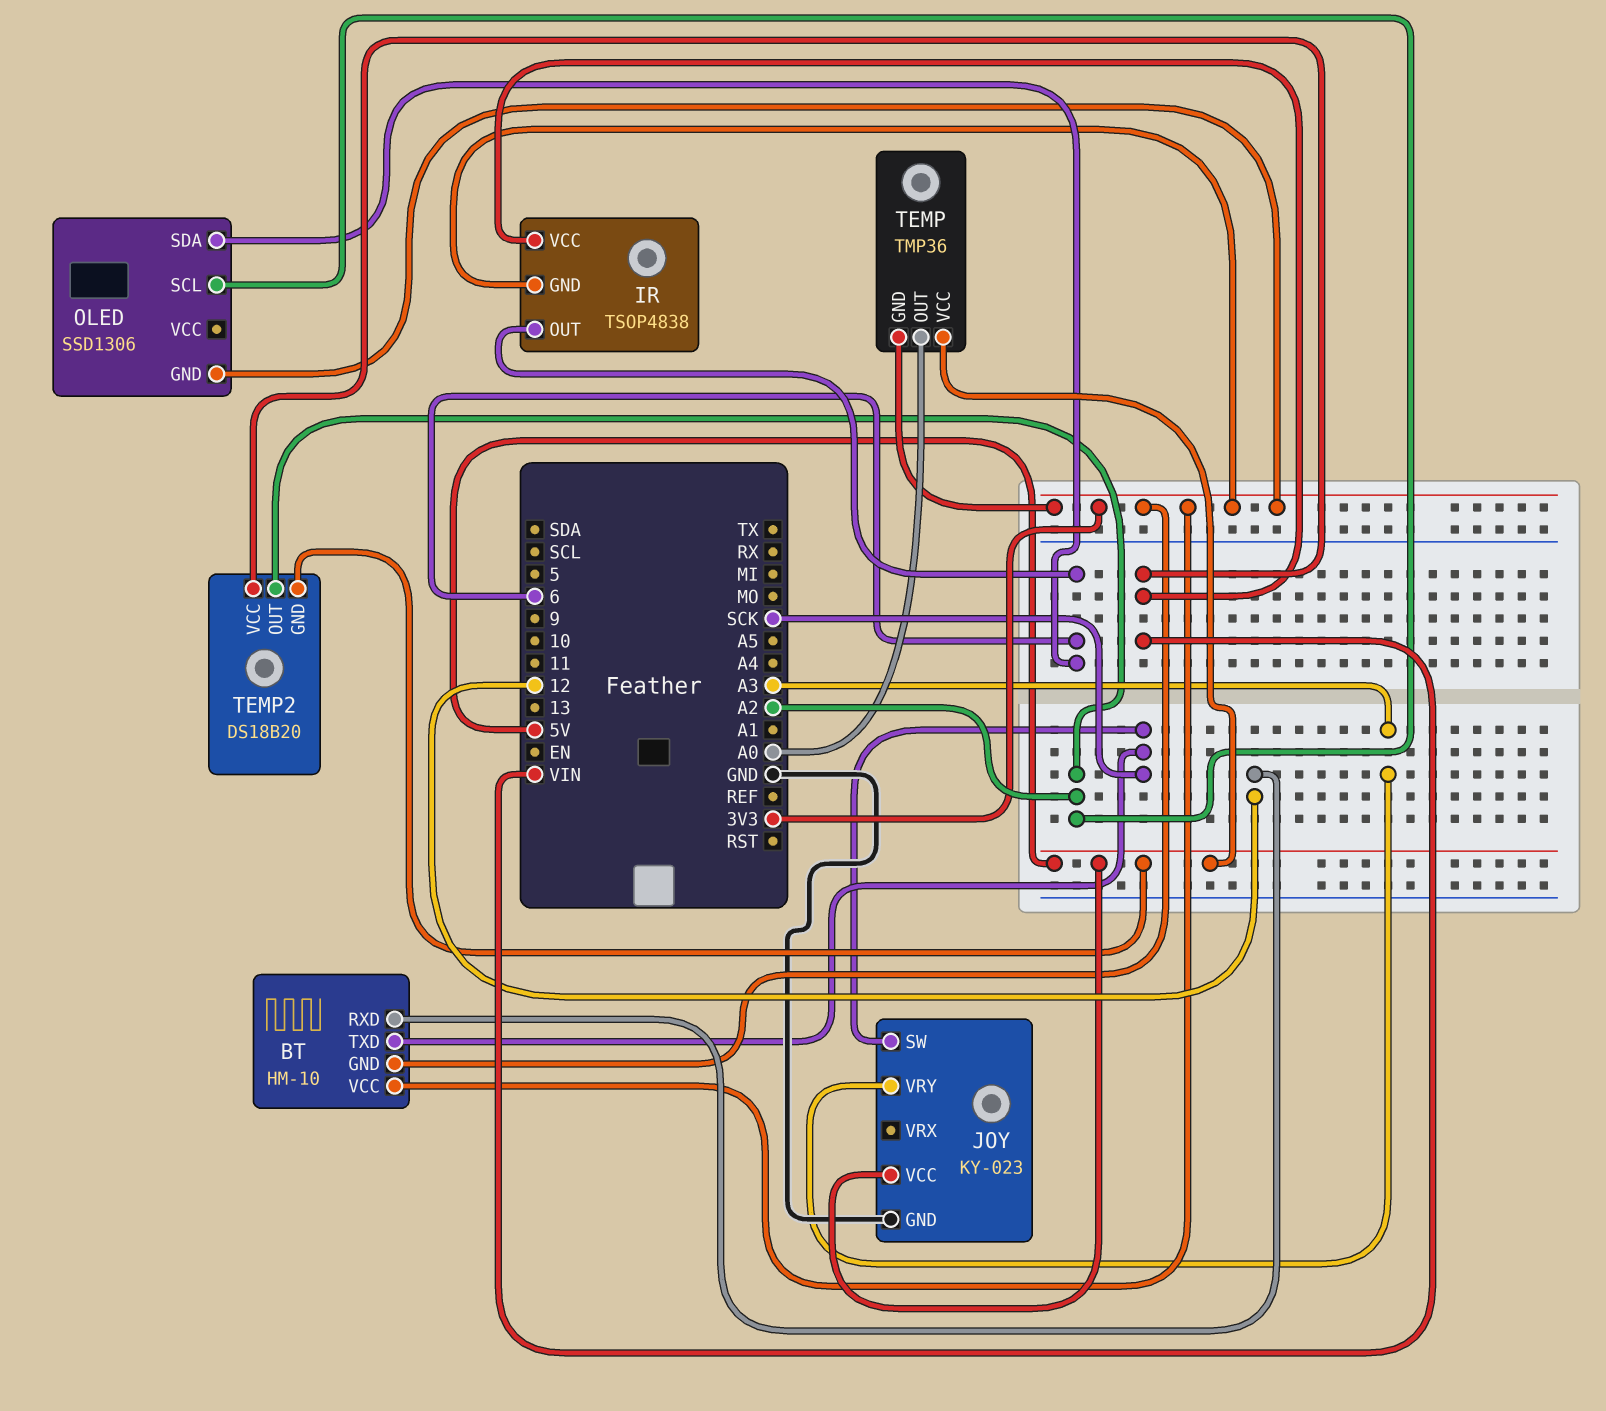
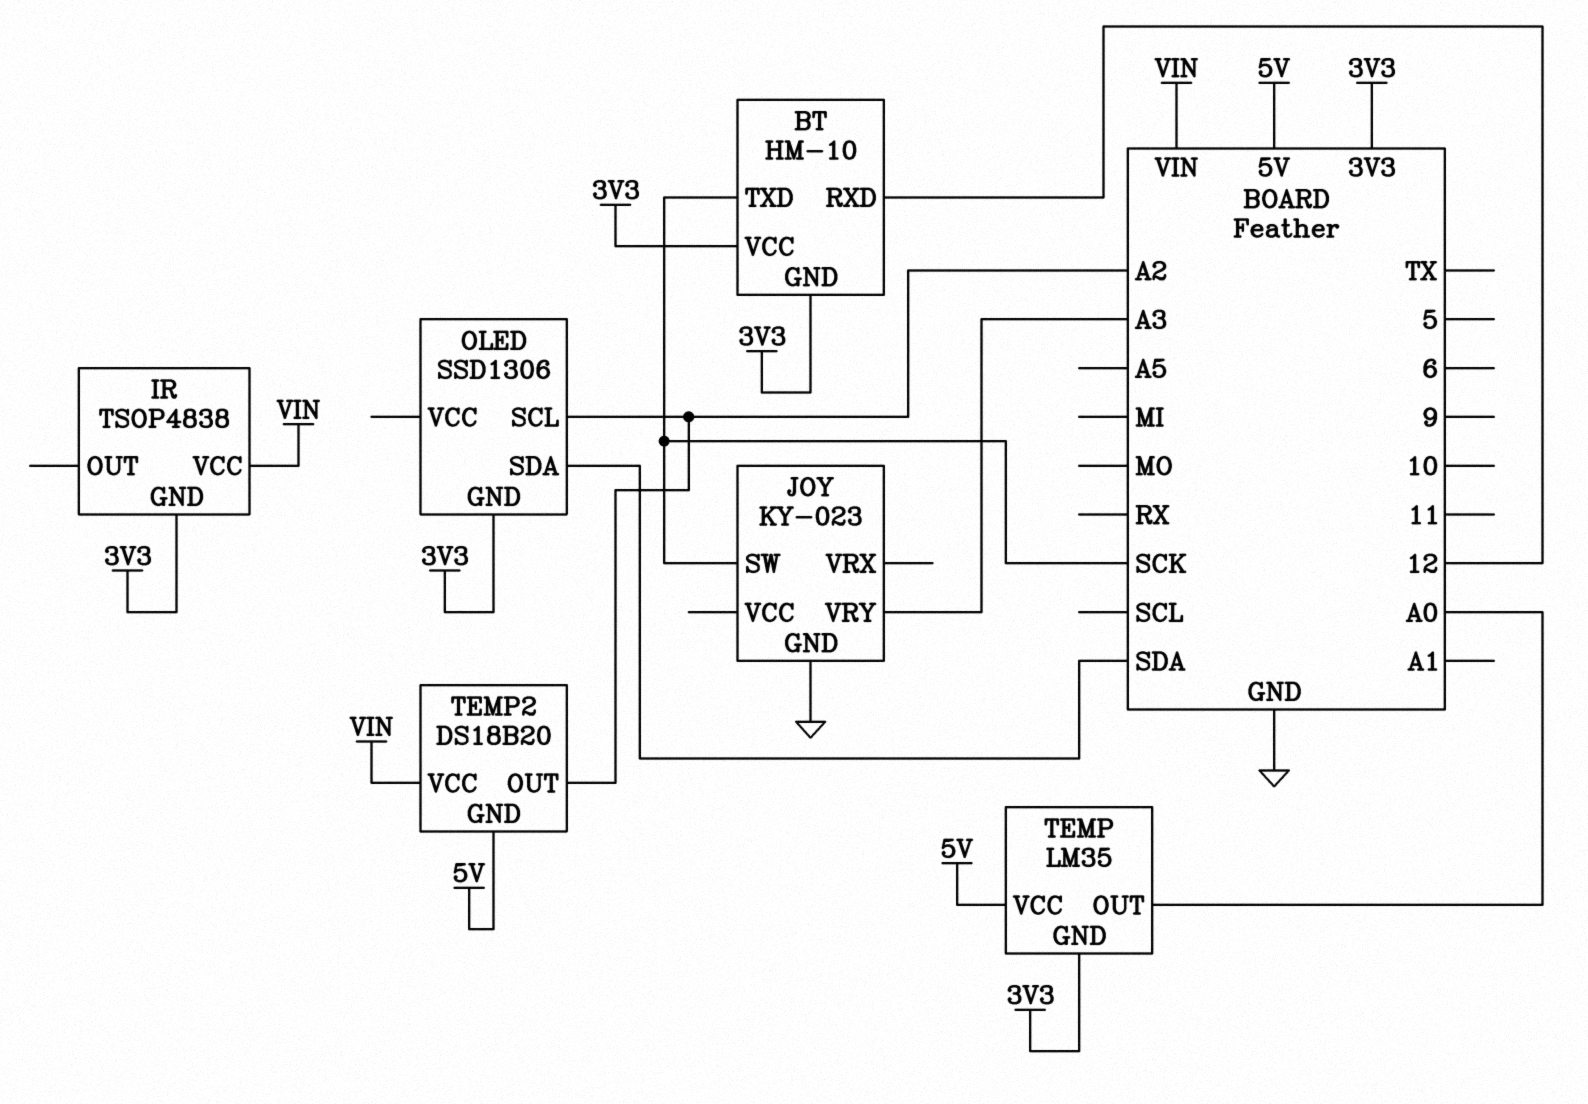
IR pin OUT: 6 -> none
JOY pin VCC: 5V -> none
OLED pin SDA: 6 -> SDA
TEMP: TMP36 -> LM35

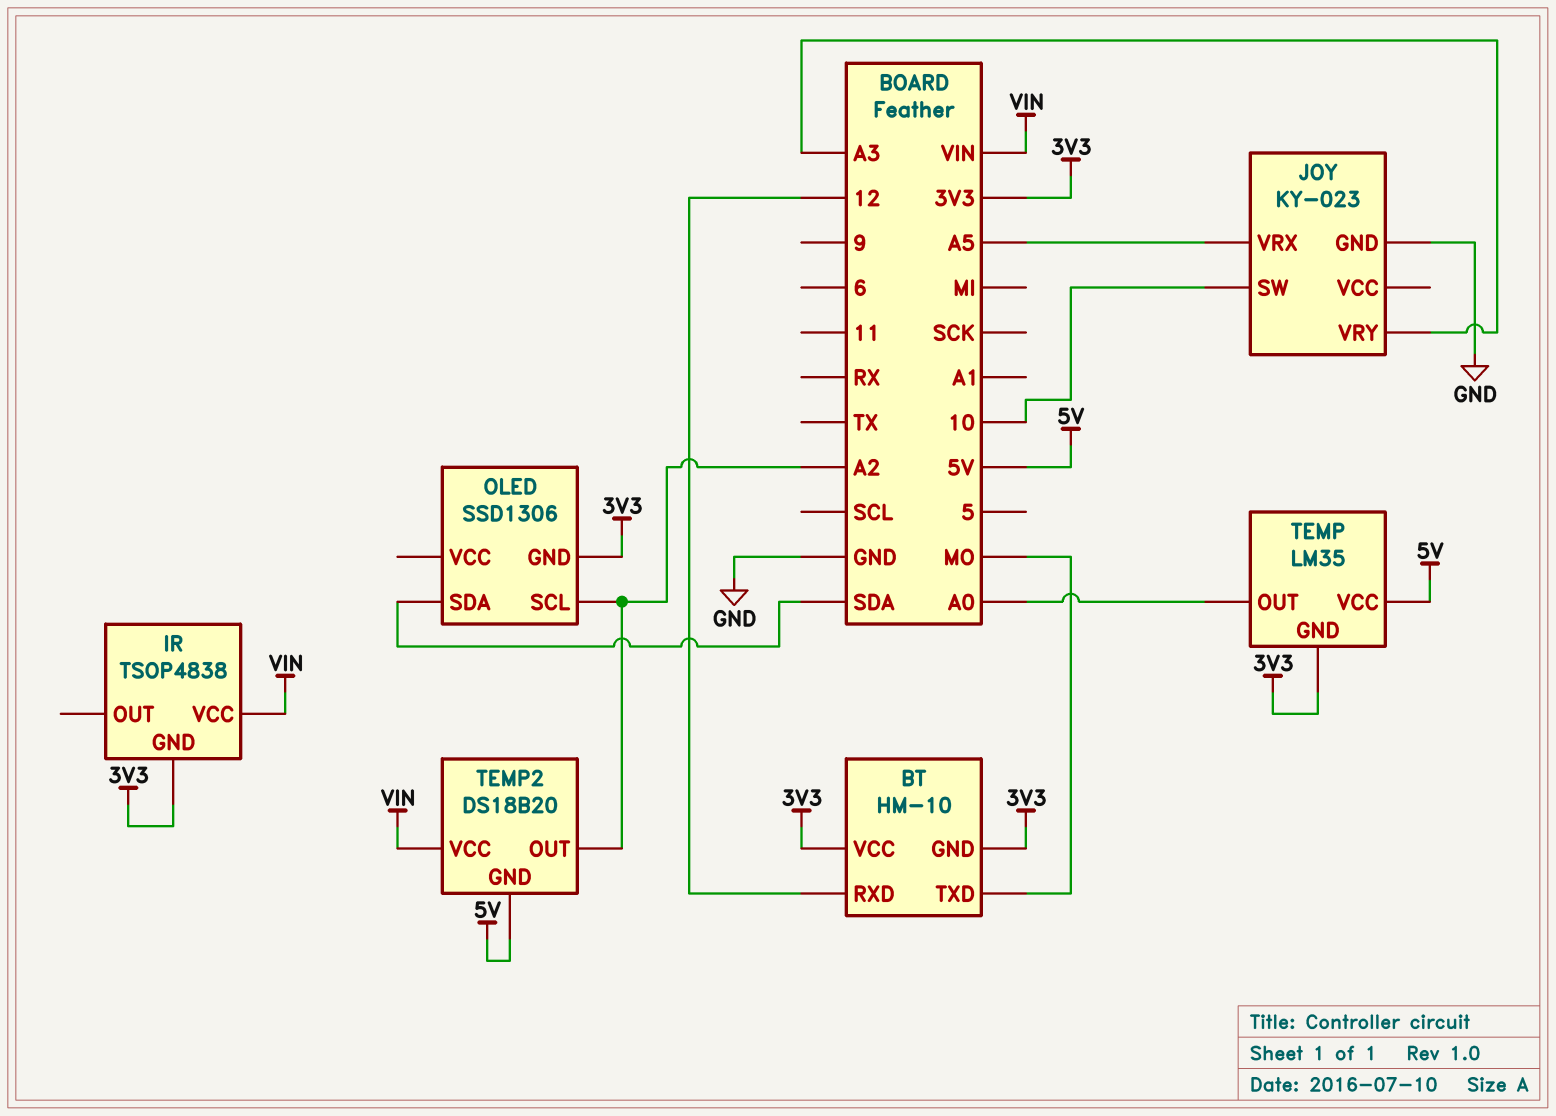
BT pin TXD: SCK -> MO
JOY pin SW: SCK -> 10
JOY pin VRX: none -> A5

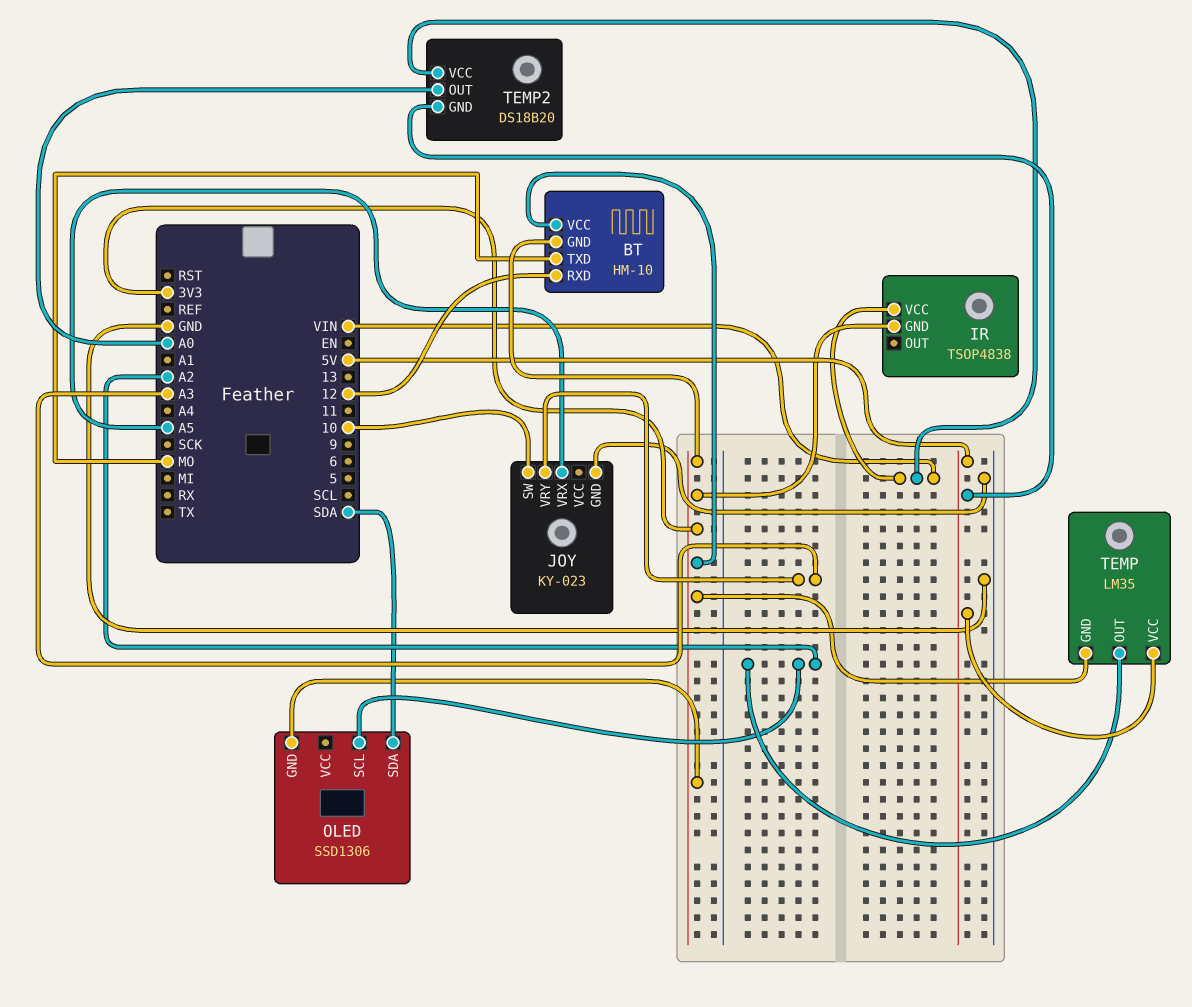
TEMP pin OUT: A0 -> A2
TEMP2 pin OUT: A2 -> A0

